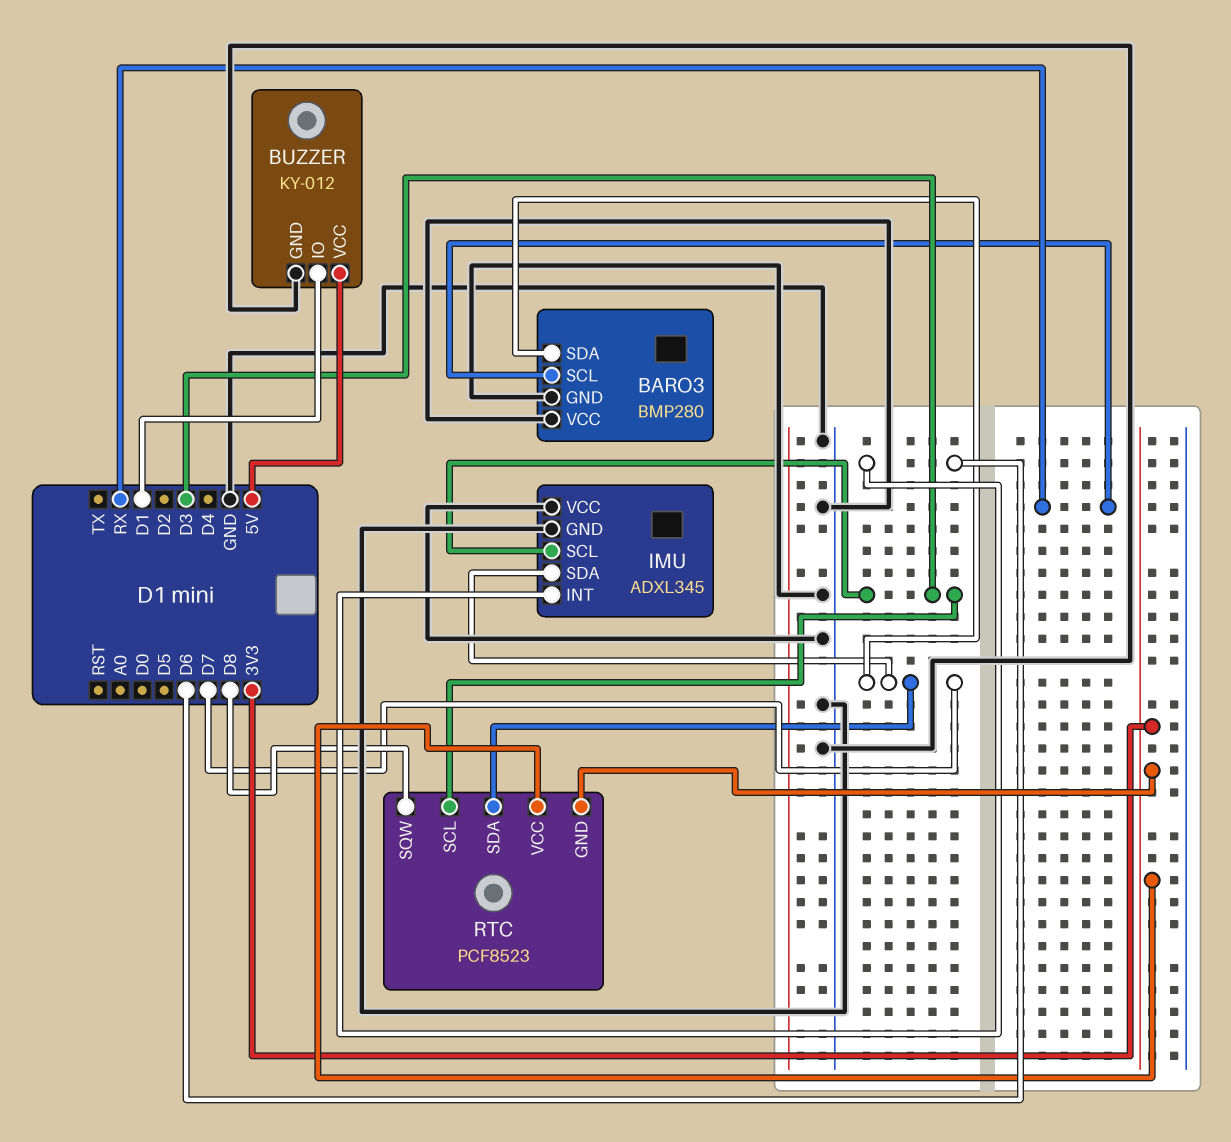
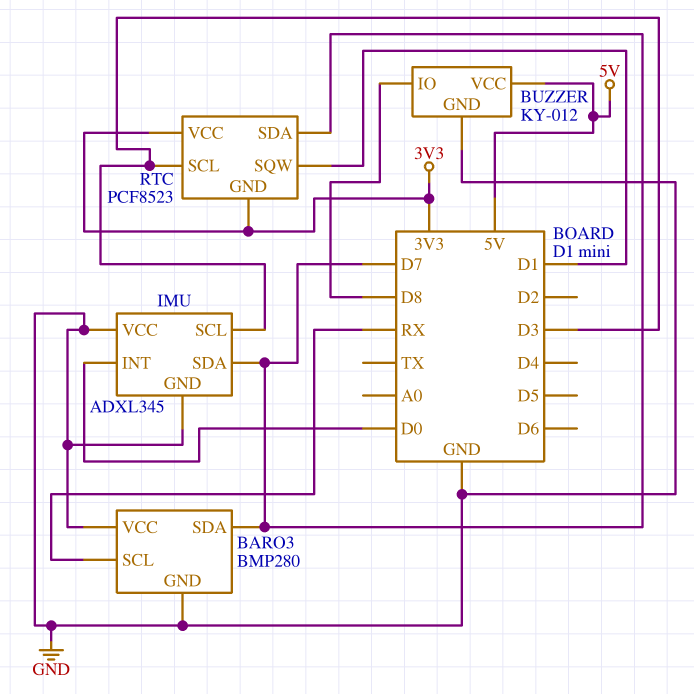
BUZZER pin IO: D1 -> D8
IMU pin INT: D6 -> D0
RTC pin SQW: D8 -> D1

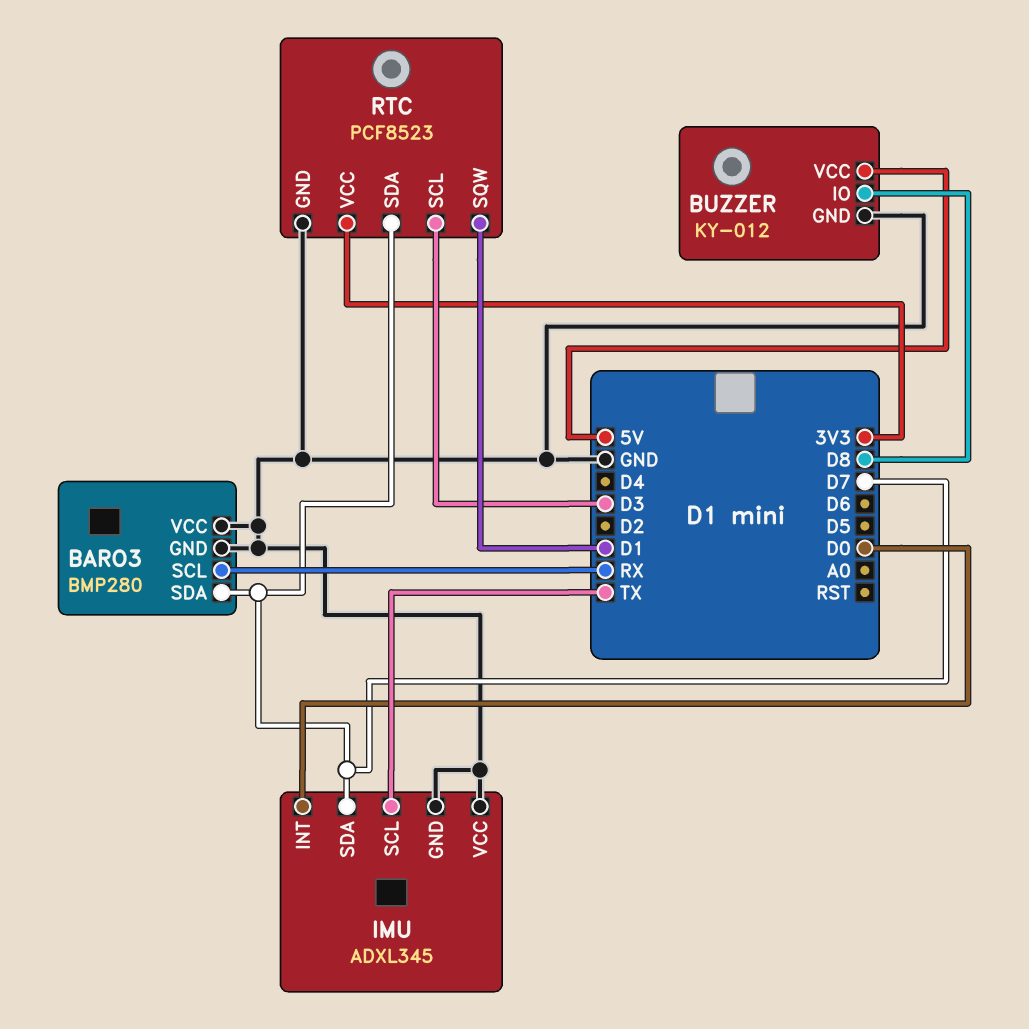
IMU pin SCL: D3 -> TX
RTC pin GND: 3V3 -> GND

